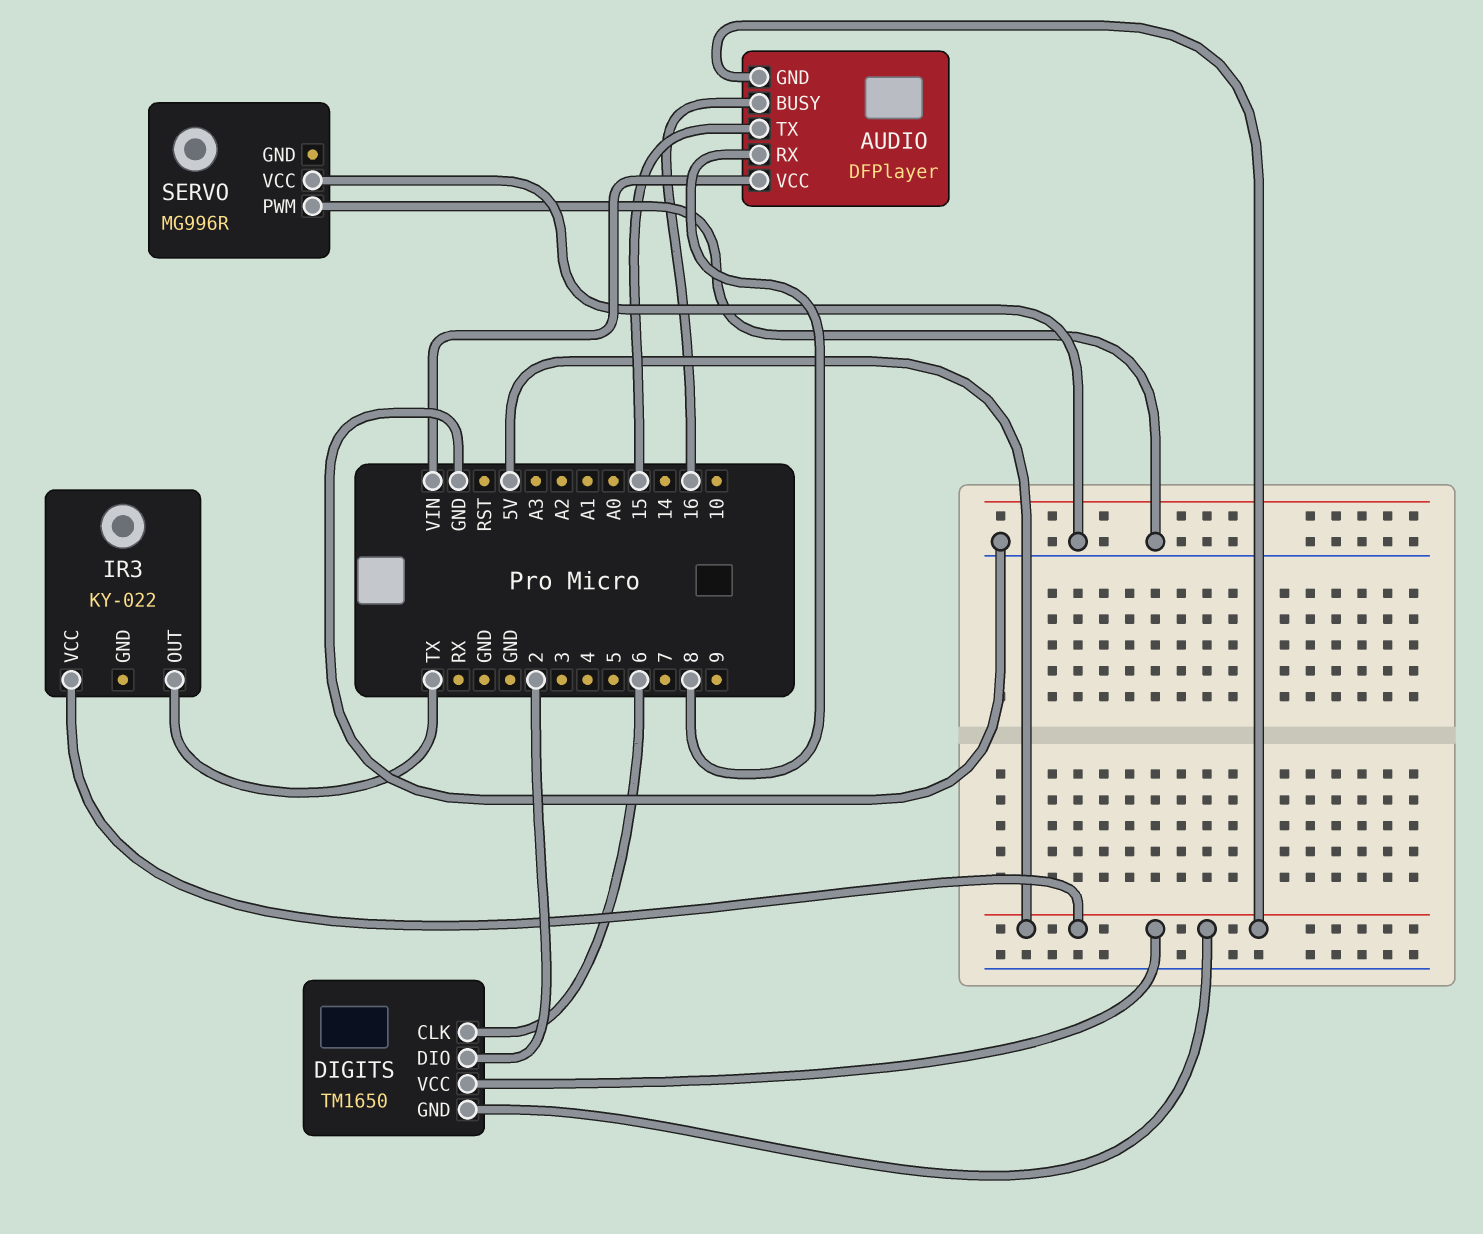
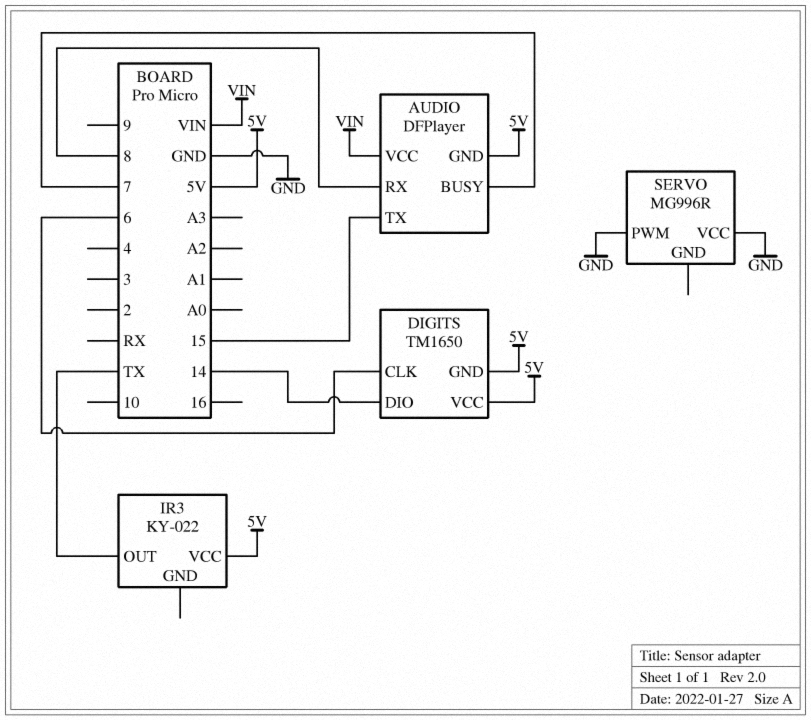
AUDIO pin BUSY: 16 -> 7
DIGITS pin DIO: 2 -> 14

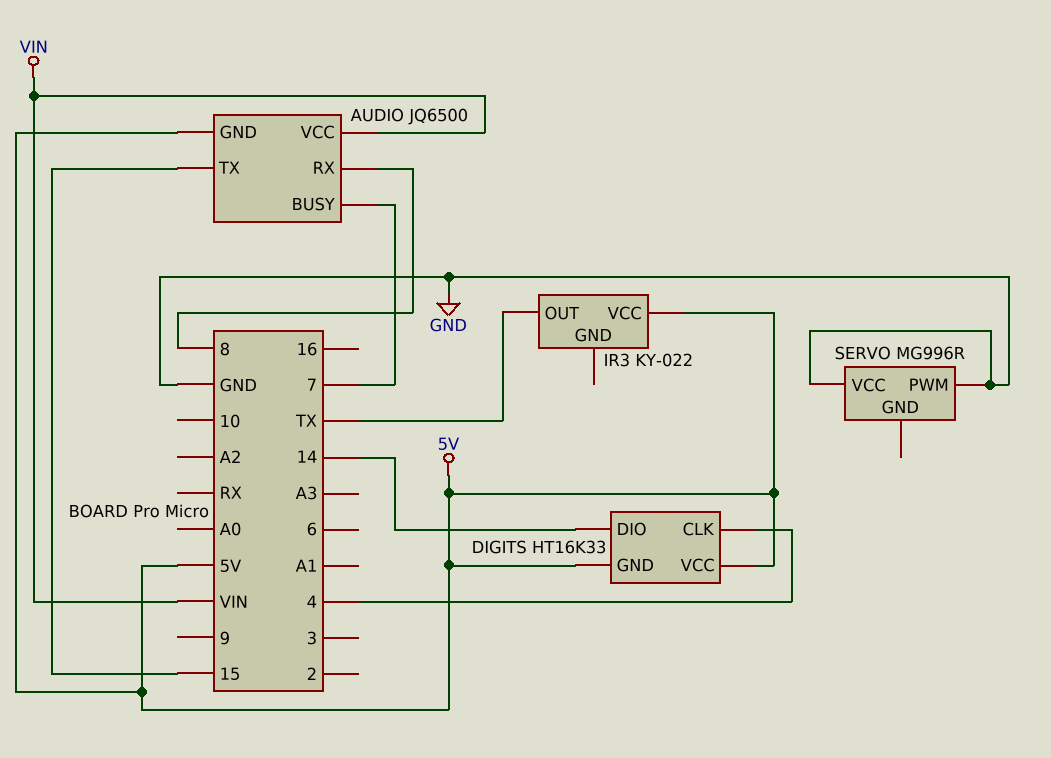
AUDIO: DFPlayer -> JQ6500
DIGITS: TM1650 -> HT16K33
DIGITS pin CLK: 6 -> 4

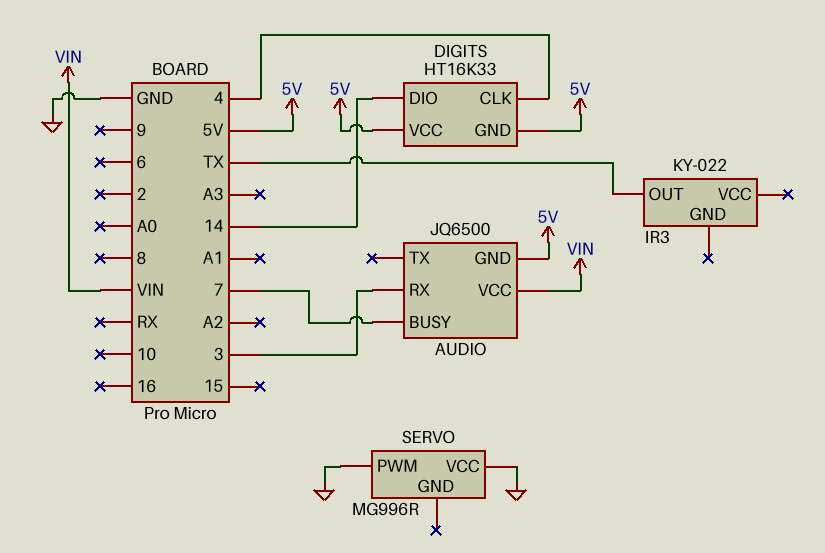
AUDIO pin RX: 8 -> 3
AUDIO pin TX: 15 -> none
IR3 pin VCC: 5V -> none

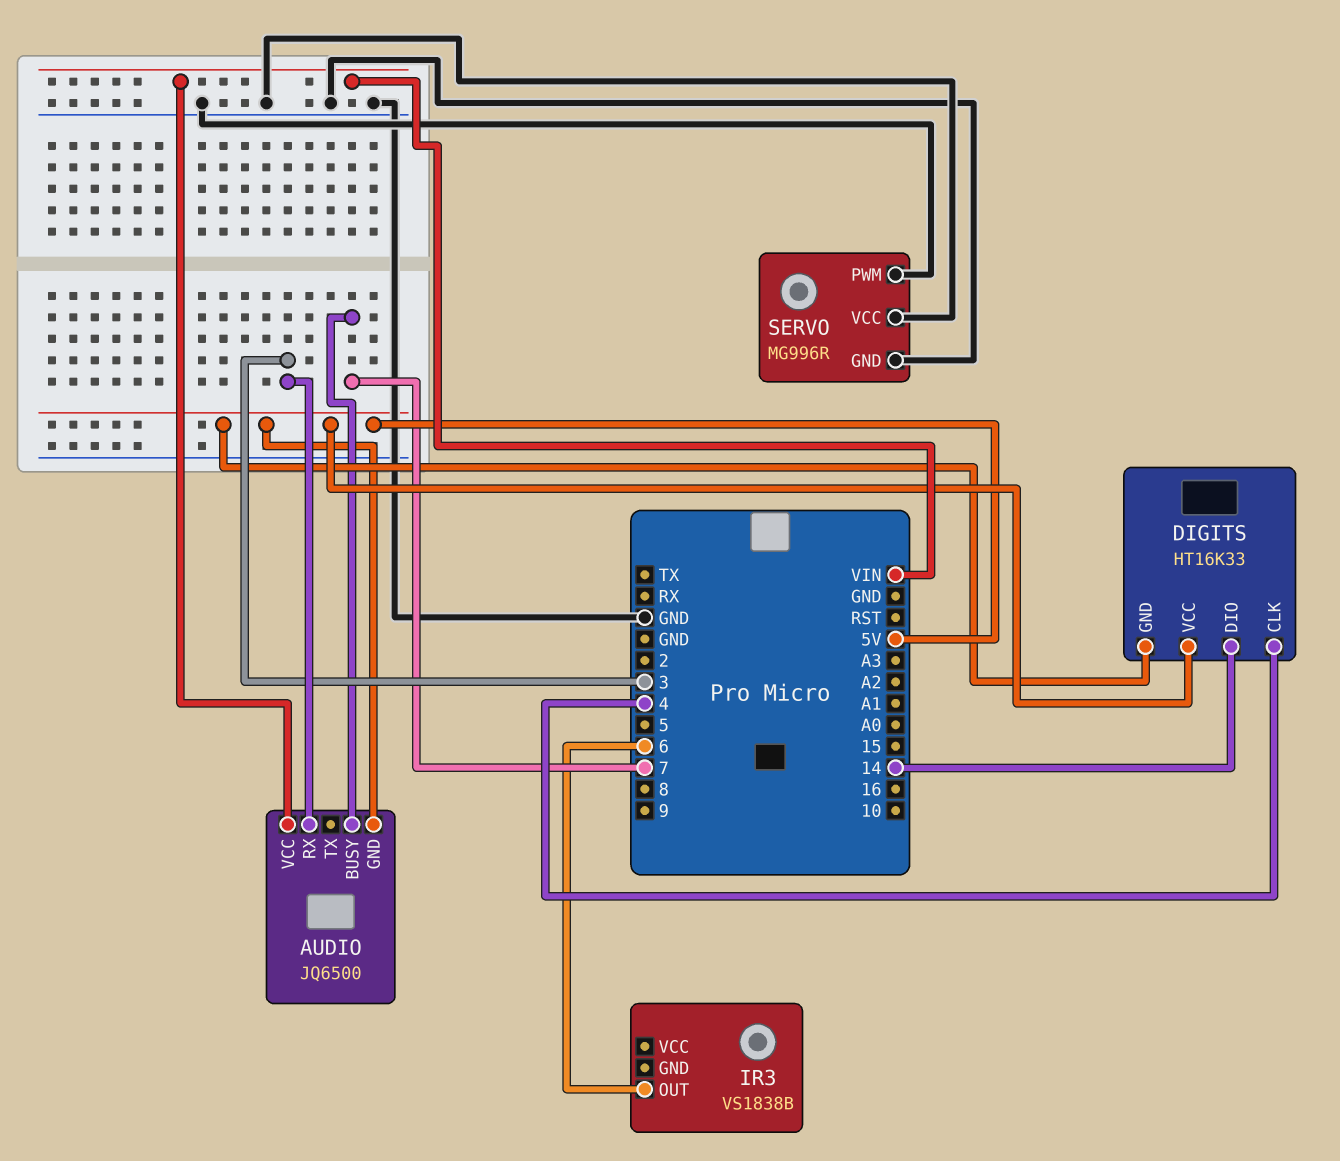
IR3: KY-022 -> VS1838B
IR3 pin OUT: TX -> 6
SERVO pin GND: none -> GND

